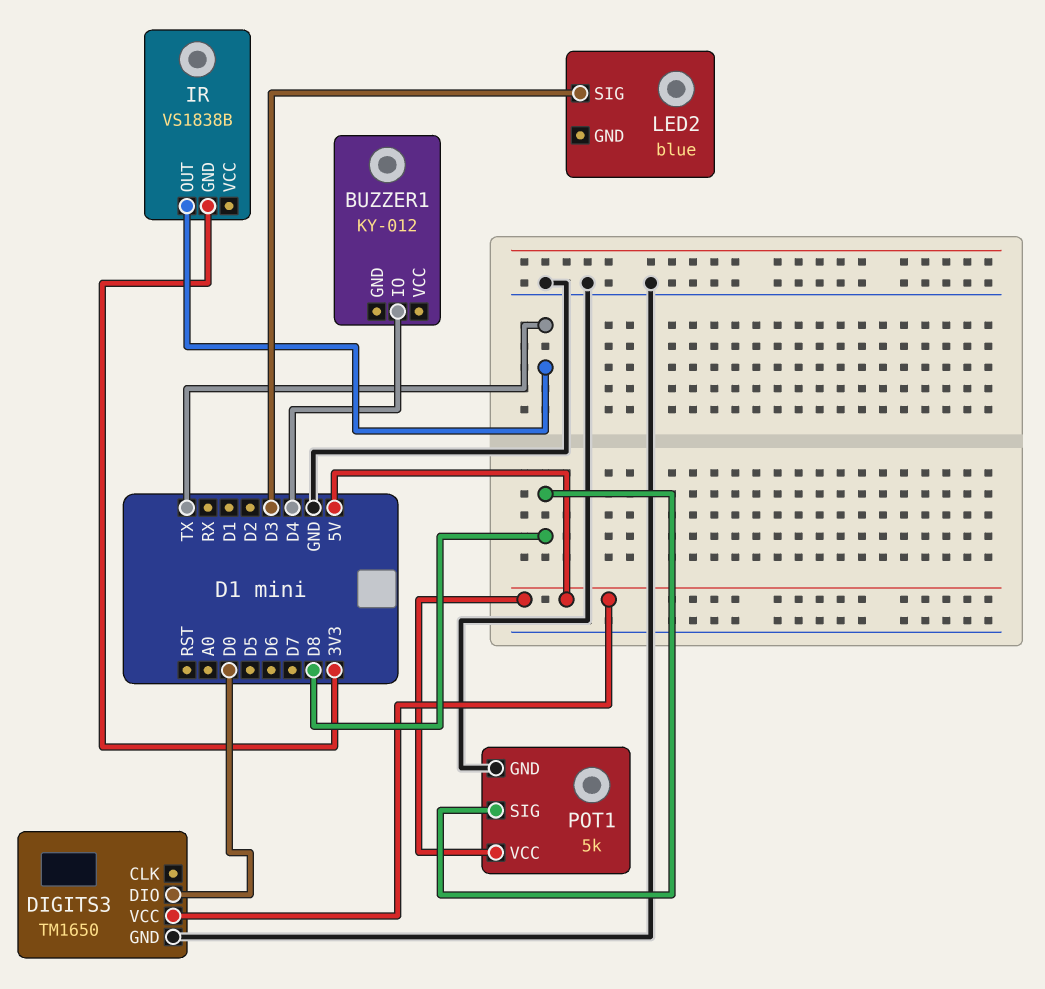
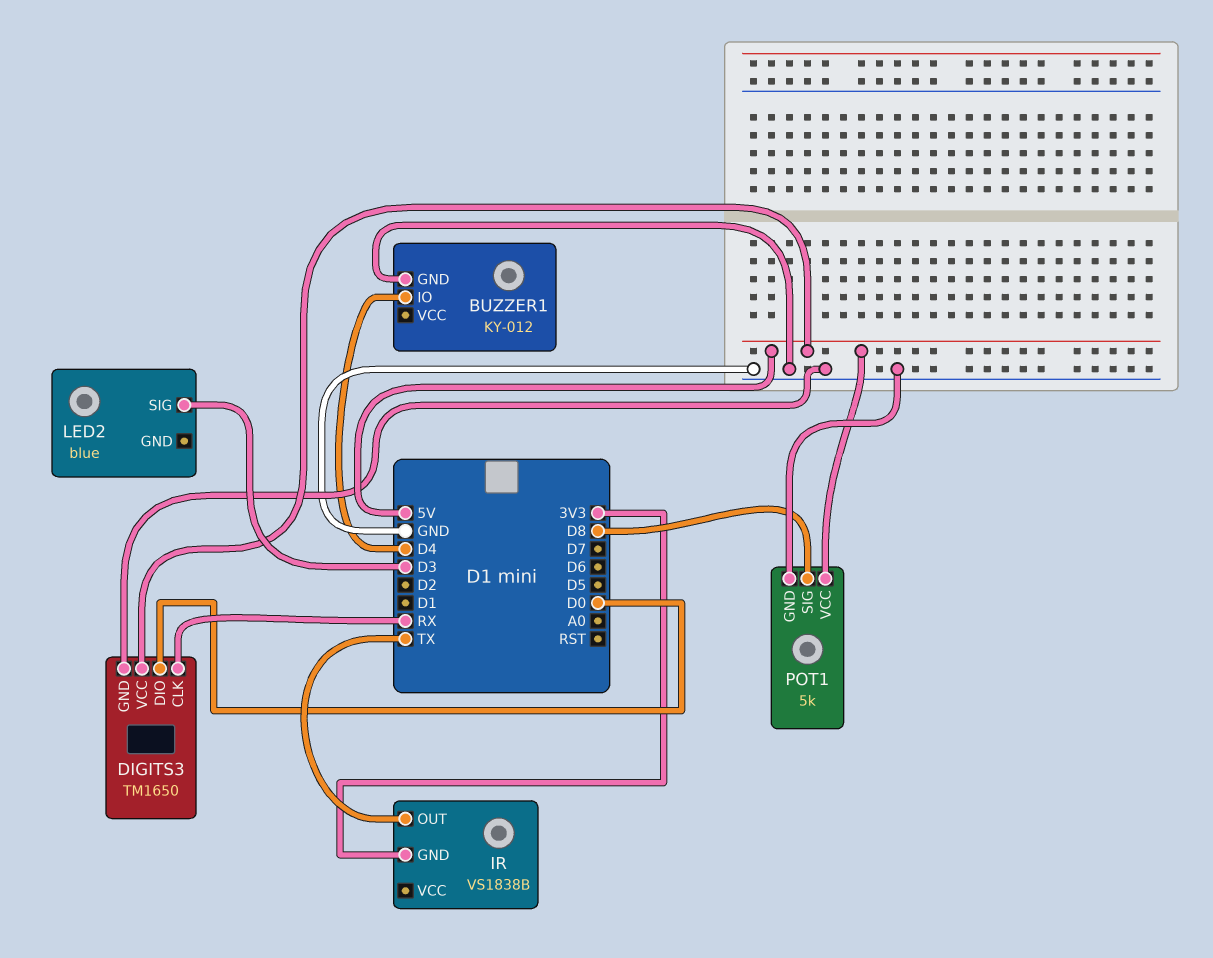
BUZZER1 pin GND: none -> GND
DIGITS3 pin CLK: none -> RX

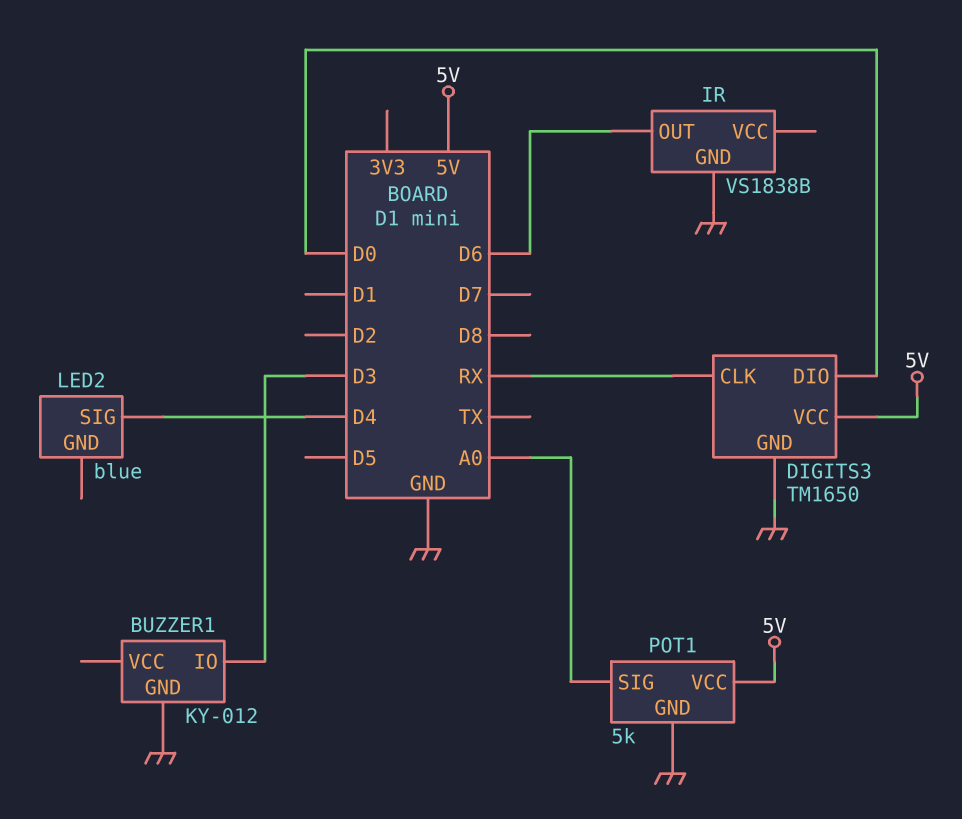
BUZZER1 pin IO: D4 -> D3
IR pin GND: 3V3 -> GND
IR pin OUT: TX -> D6
LED2 pin SIG: D3 -> D4
POT1 pin SIG: D8 -> A0

